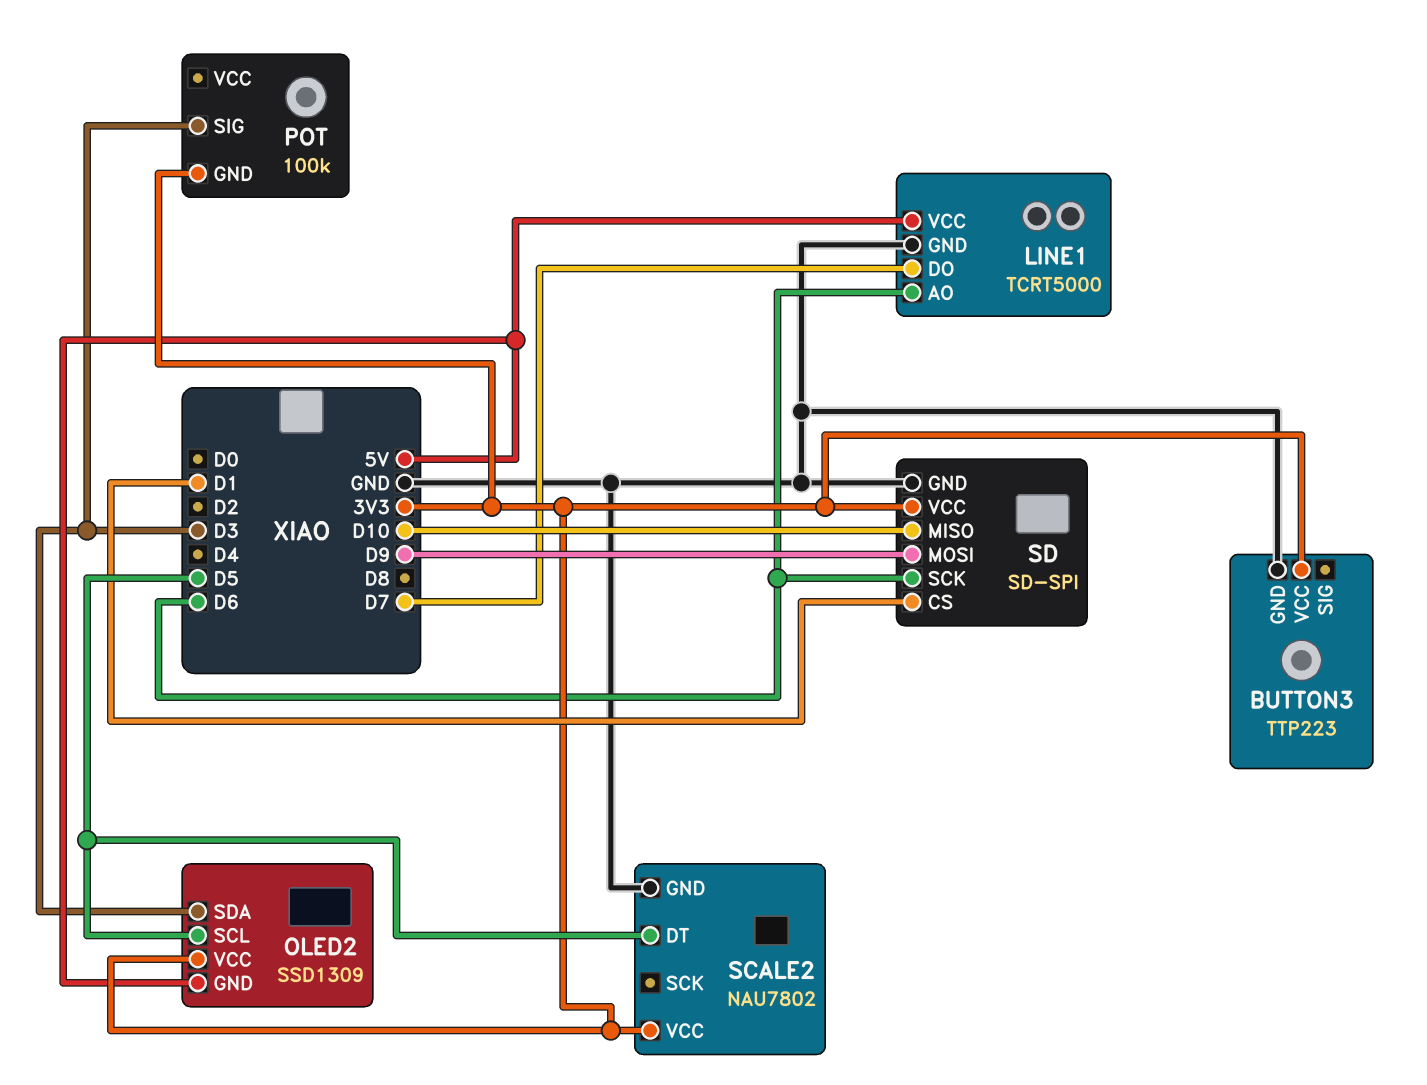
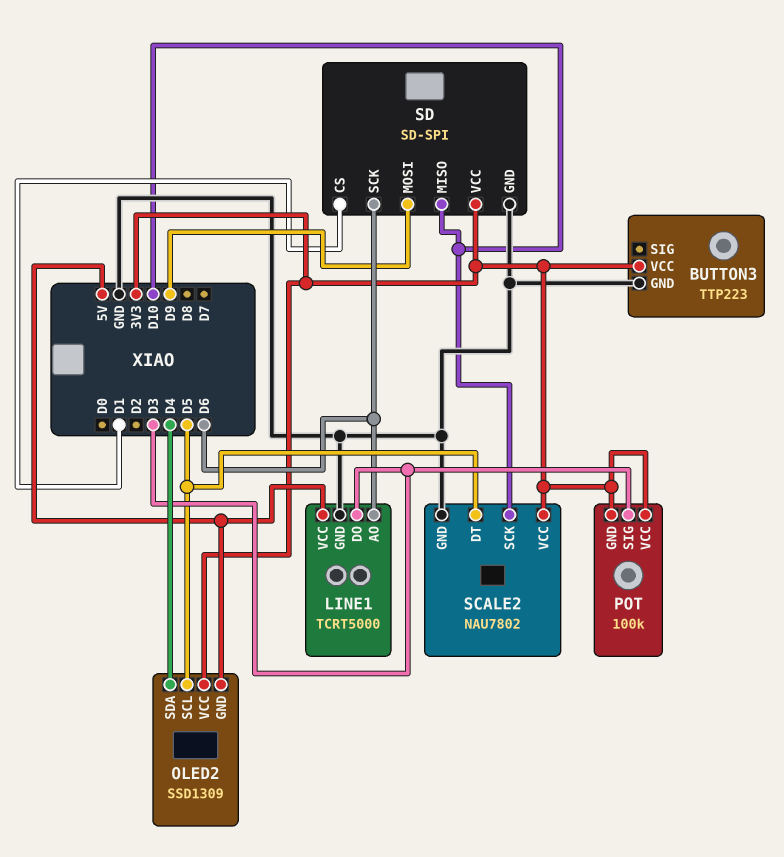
LINE1 pin DO: D7 -> D3
OLED2 pin SDA: D3 -> D4
POT pin VCC: none -> 3V3
SCALE2 pin SCK: none -> D10

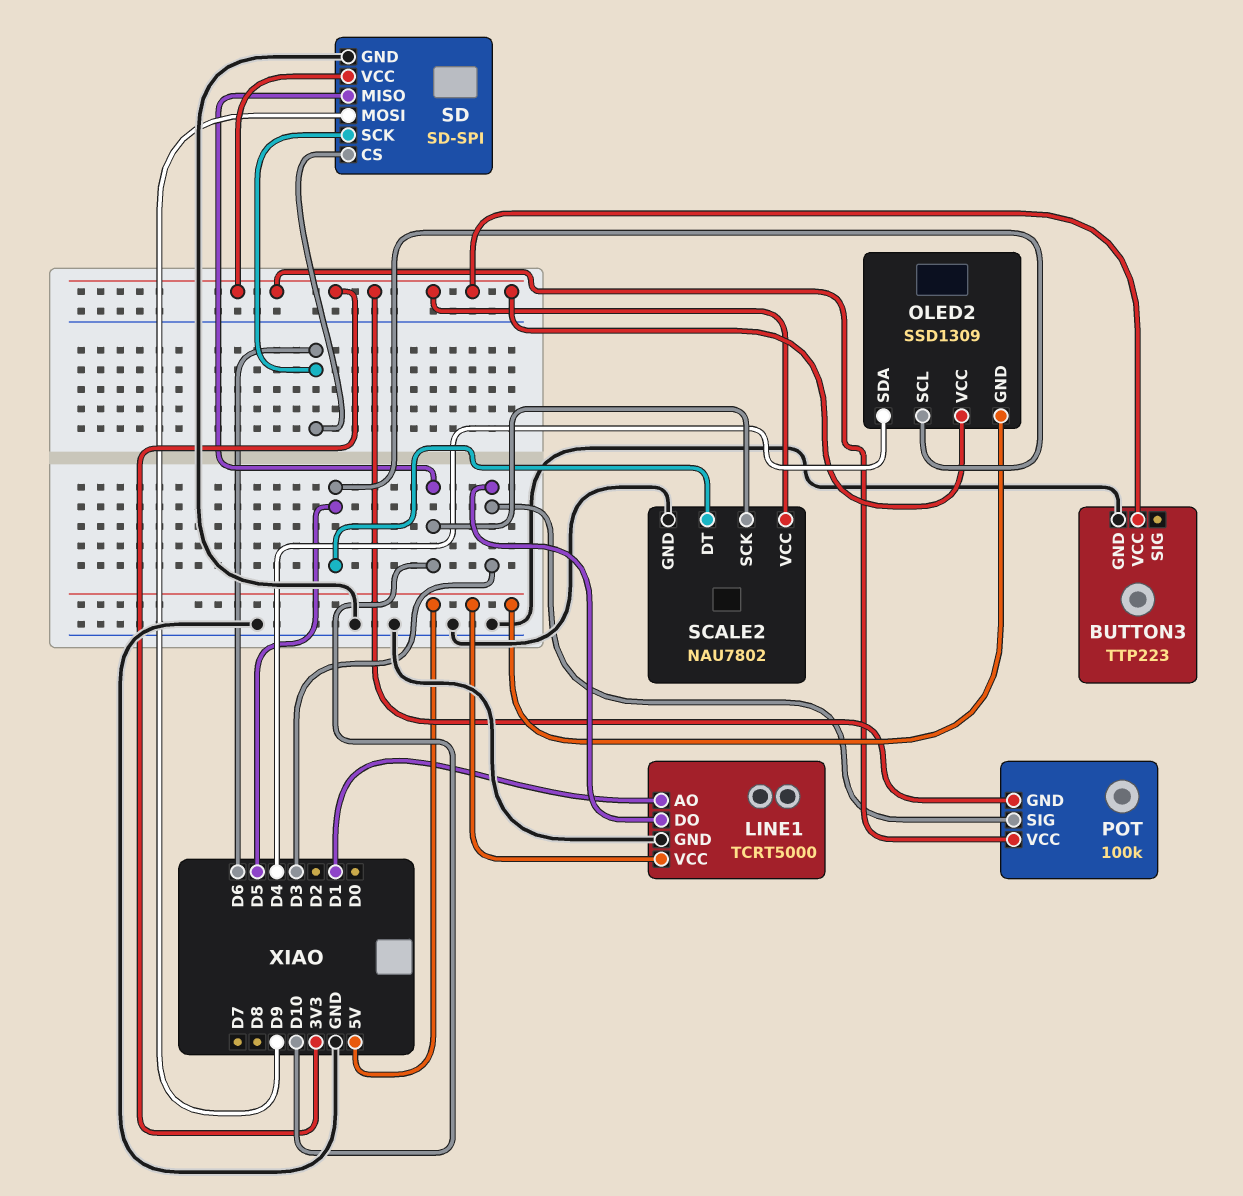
LINE1 pin AO: D6 -> D1
SD pin CS: D1 -> D6

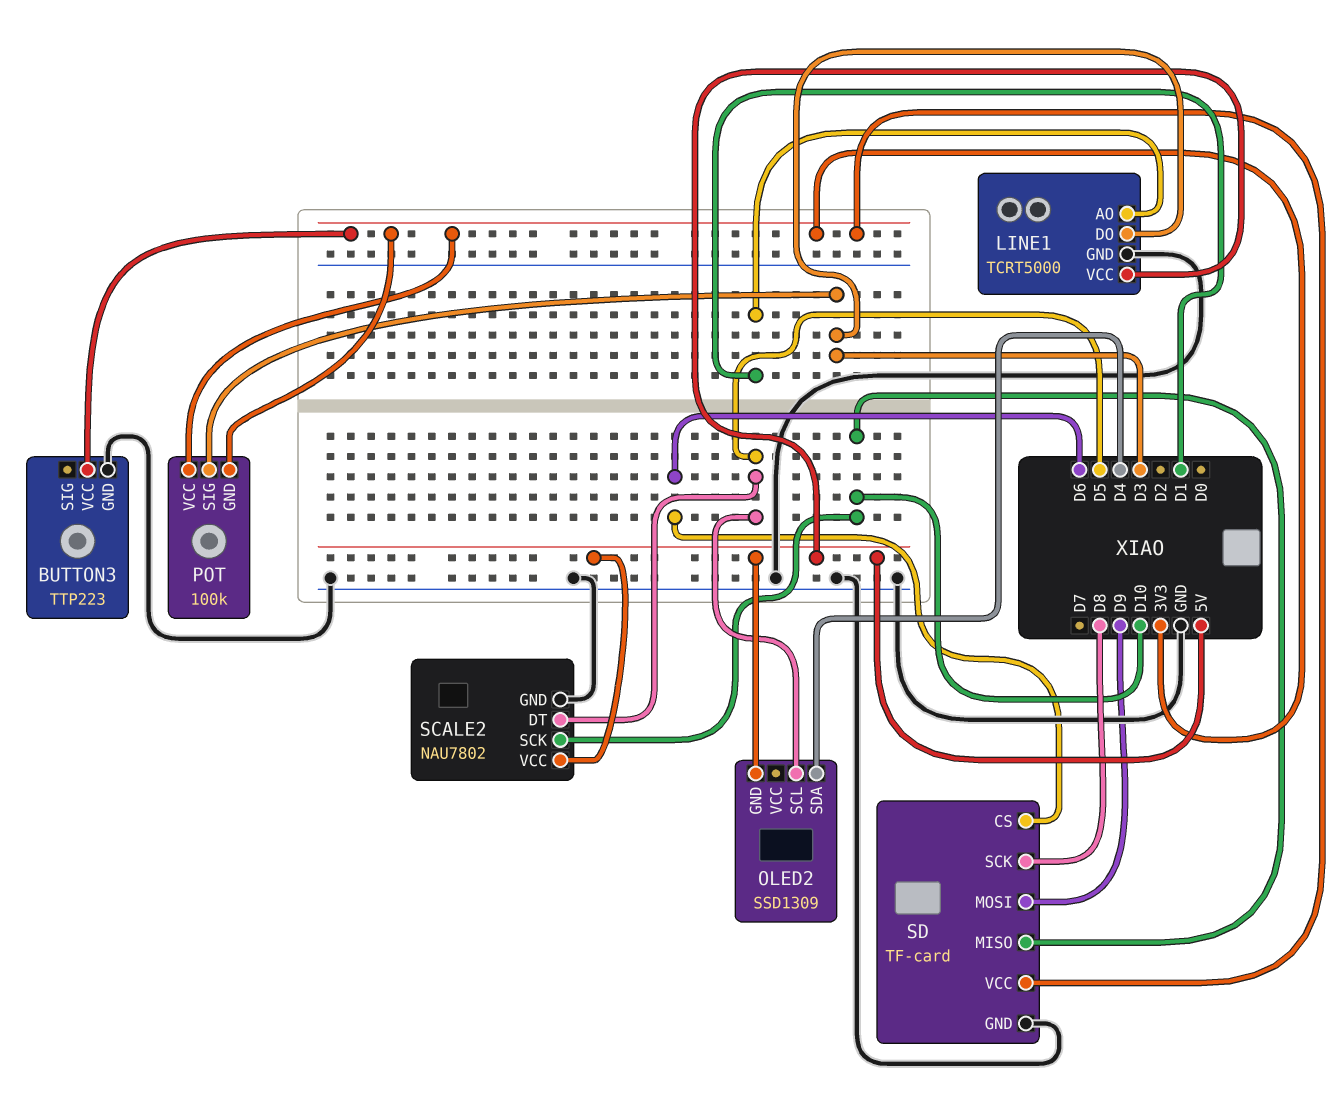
OLED2 pin VCC: 3V3 -> none
SCALE2 pin VCC: 3V3 -> 5V
SD: SD-SPI -> TF-card
SD pin SCK: D6 -> D8

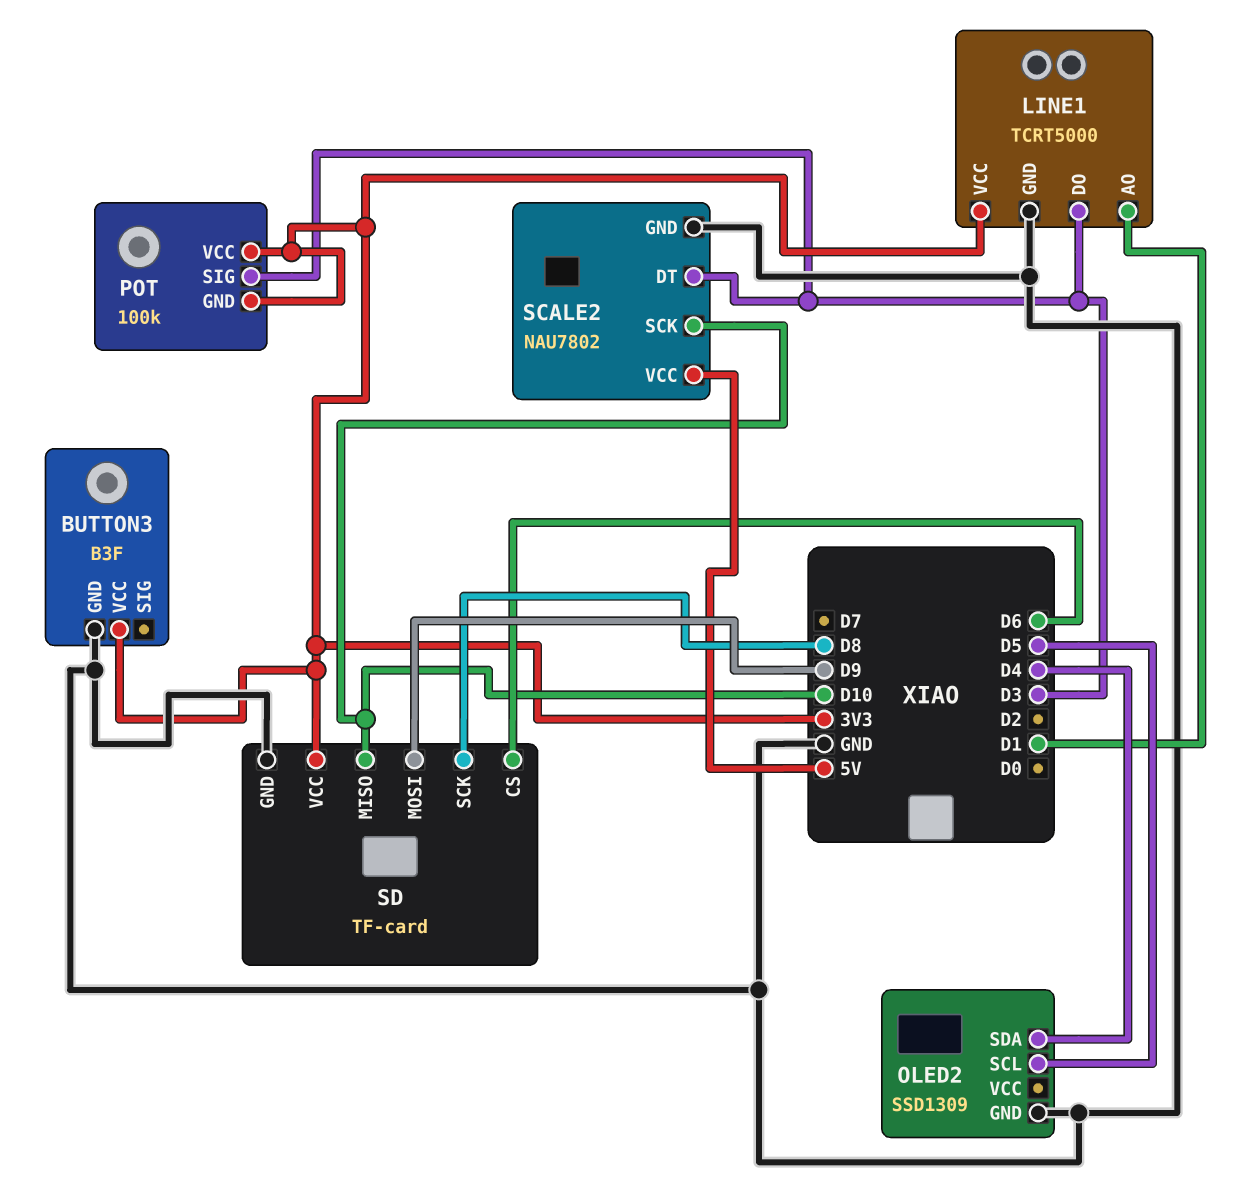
BUTTON3: TTP223 -> B3F
LINE1 pin VCC: 5V -> 3V3
OLED2 pin GND: 5V -> GND
SCALE2 pin DT: D5 -> D3

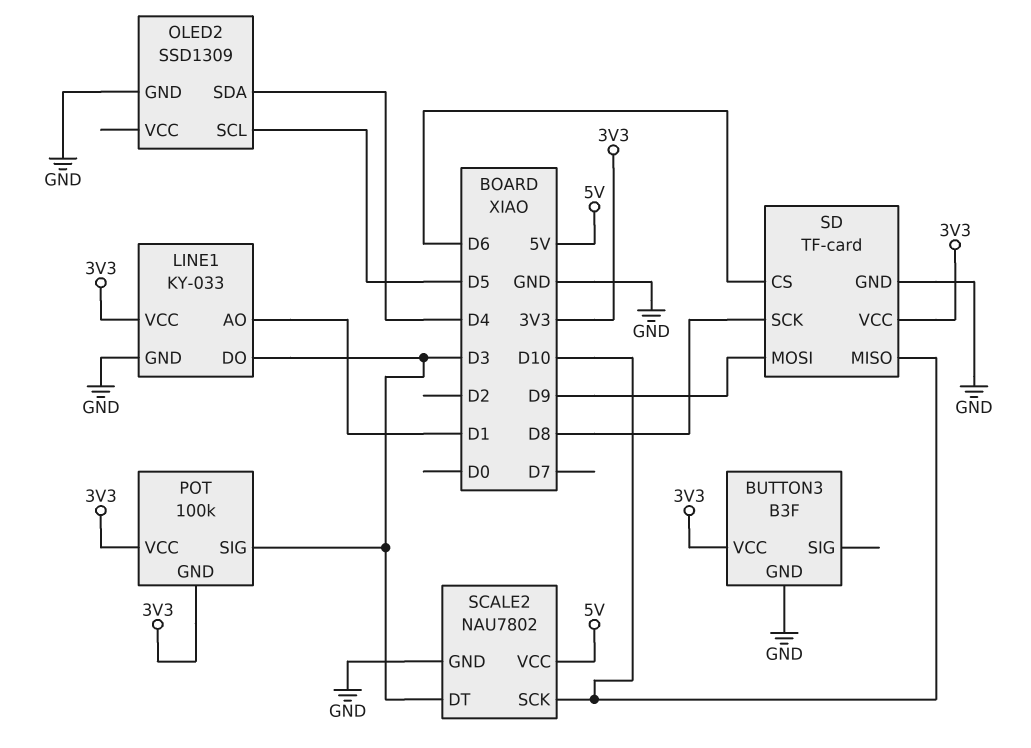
LINE1: TCRT5000 -> KY-033

